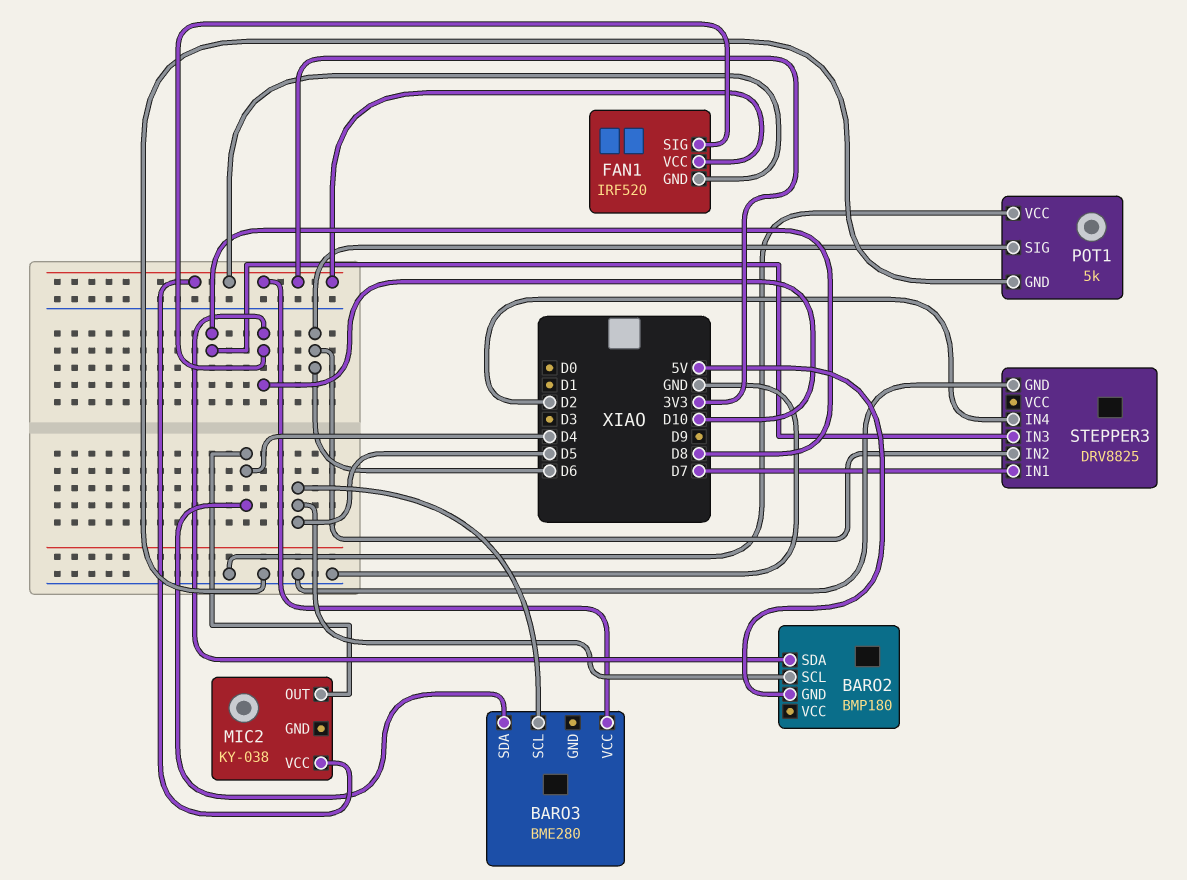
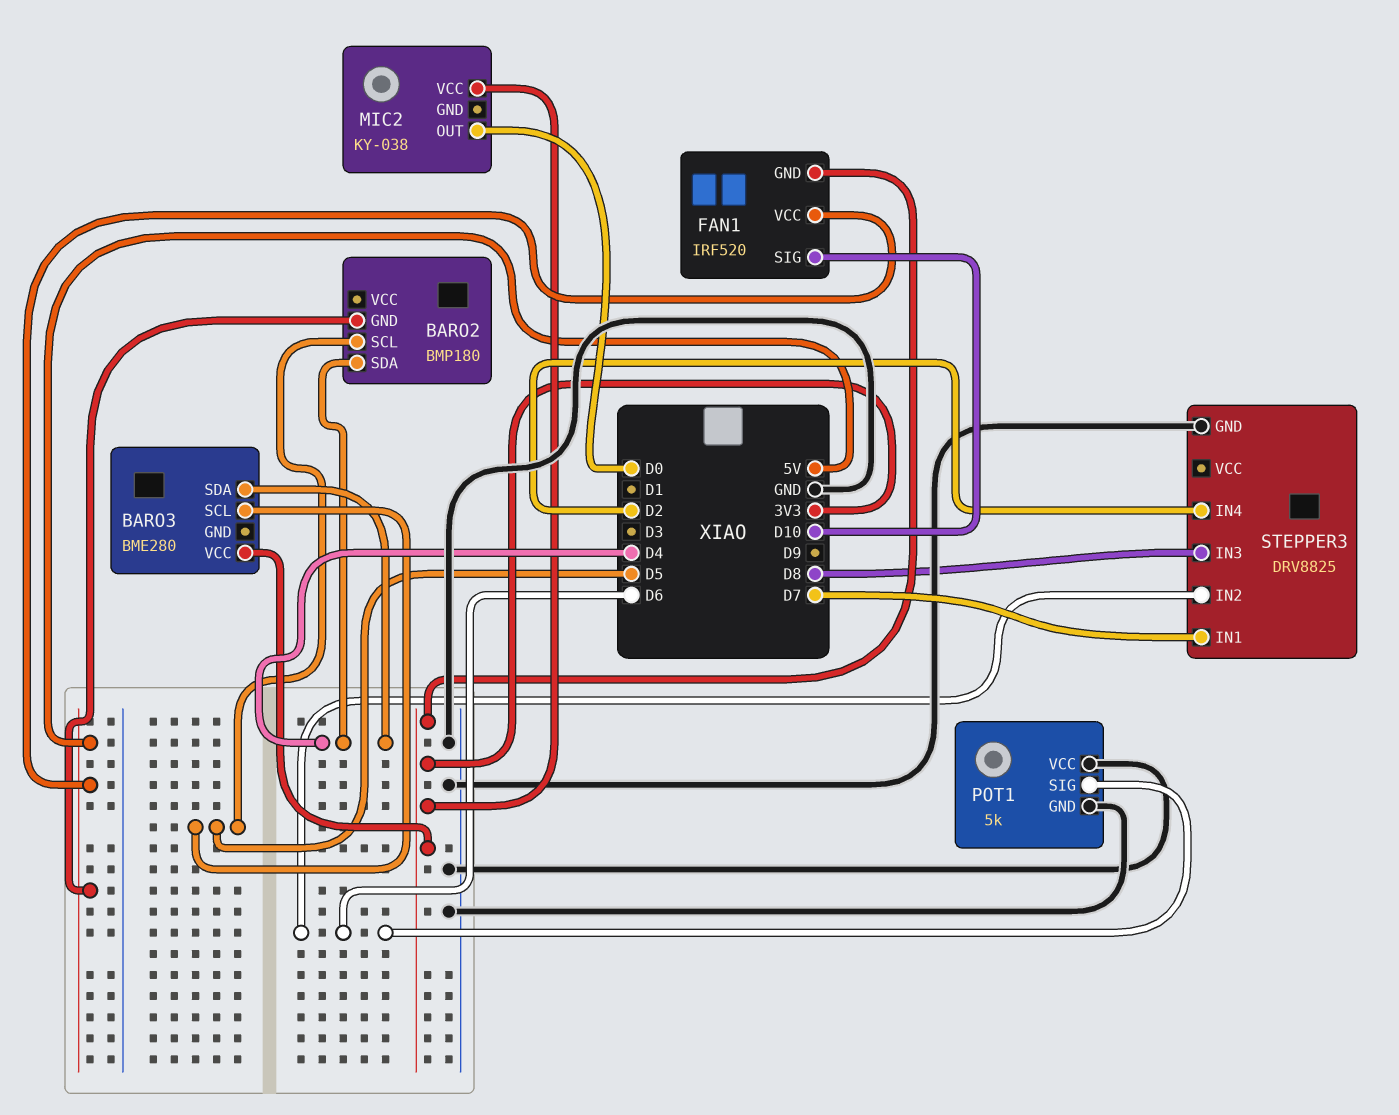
BARO2 pin SDA: D10 -> D4
FAN1 pin VCC: 3V3 -> 5V
MIC2 pin OUT: D4 -> D0

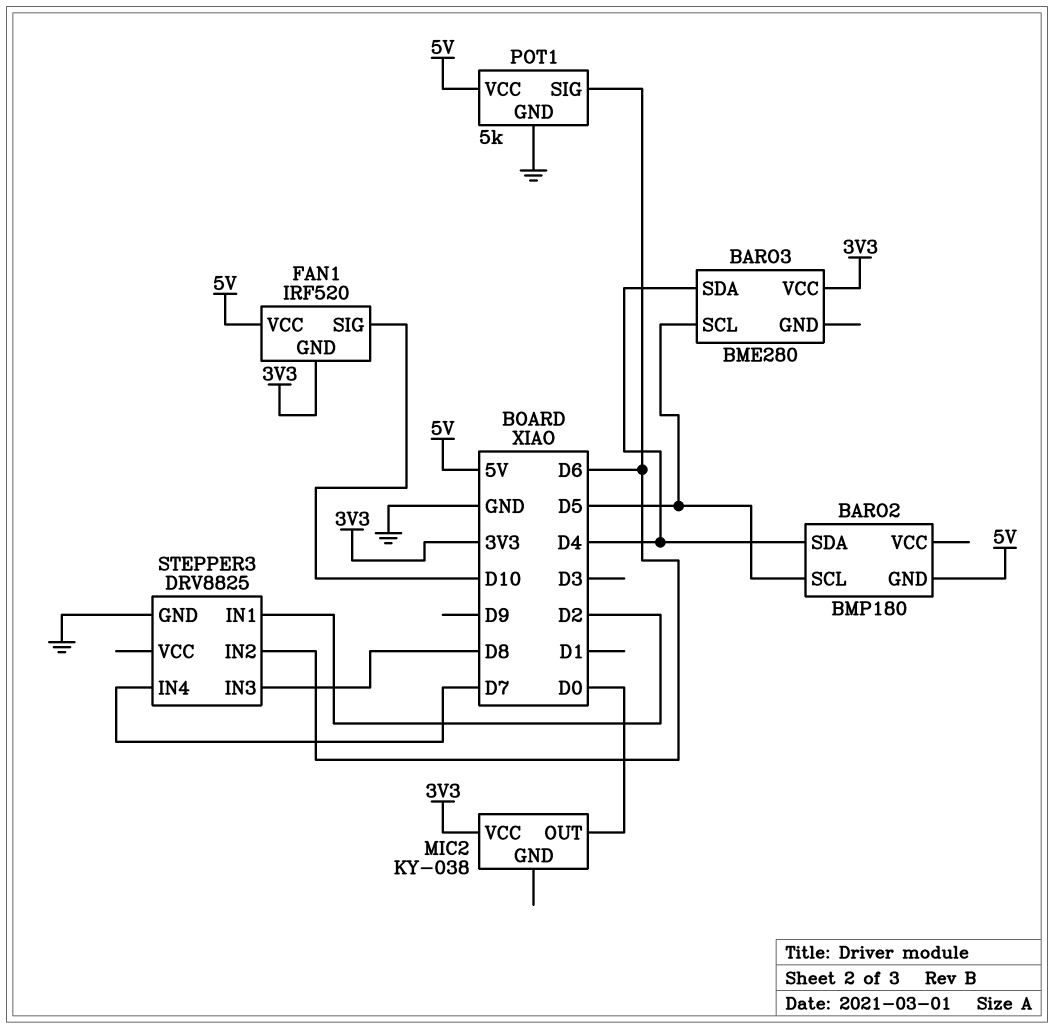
POT1 pin VCC: GND -> 5V
STEPPER3 pin IN1: D7 -> D2
STEPPER3 pin IN4: D2 -> D7

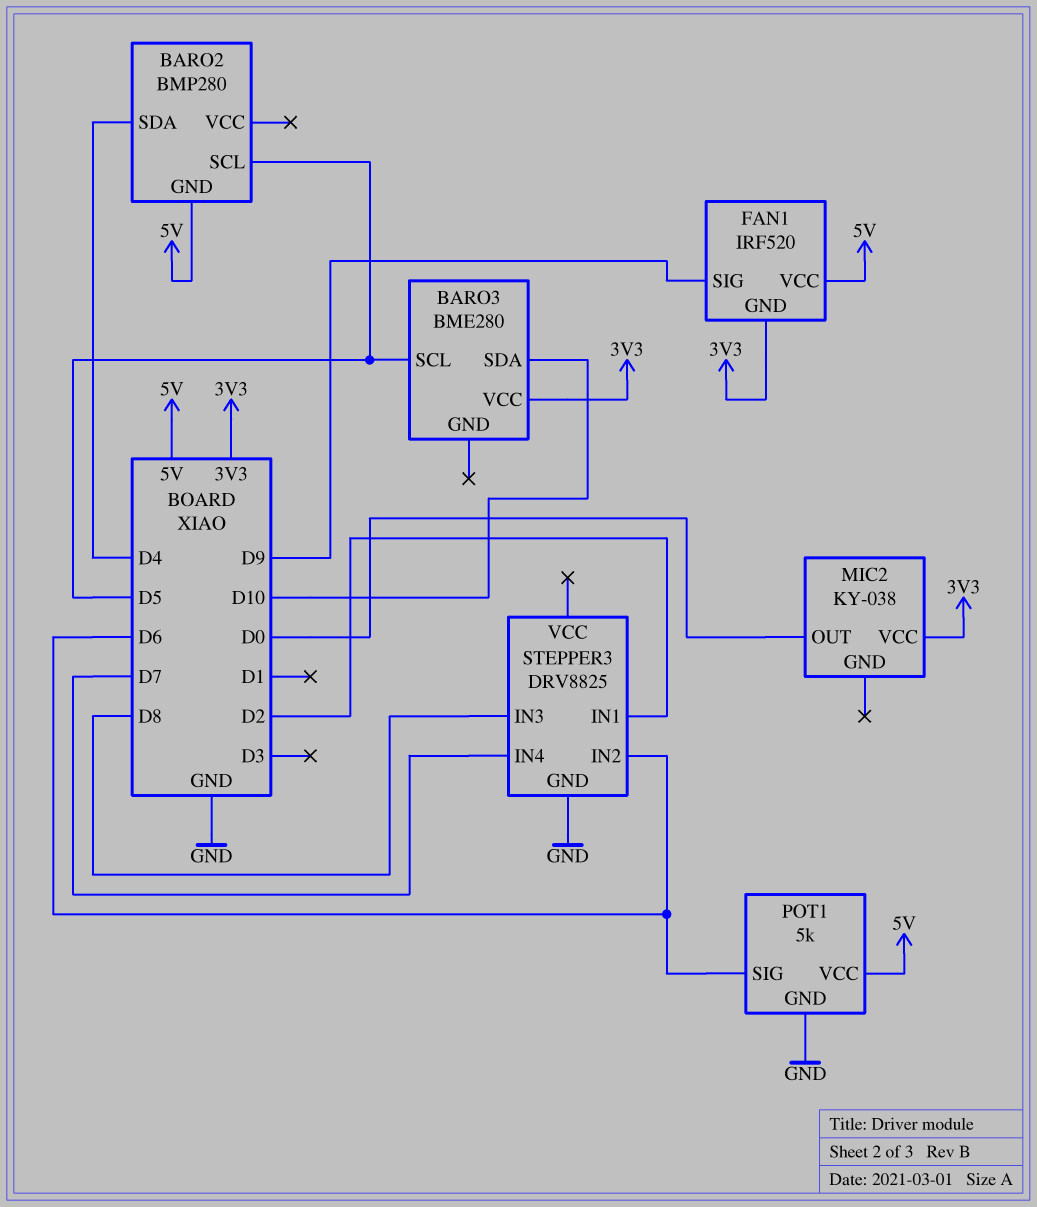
BARO2: BMP180 -> BMP280
BARO3 pin SDA: D4 -> D10
FAN1 pin SIG: D10 -> D9

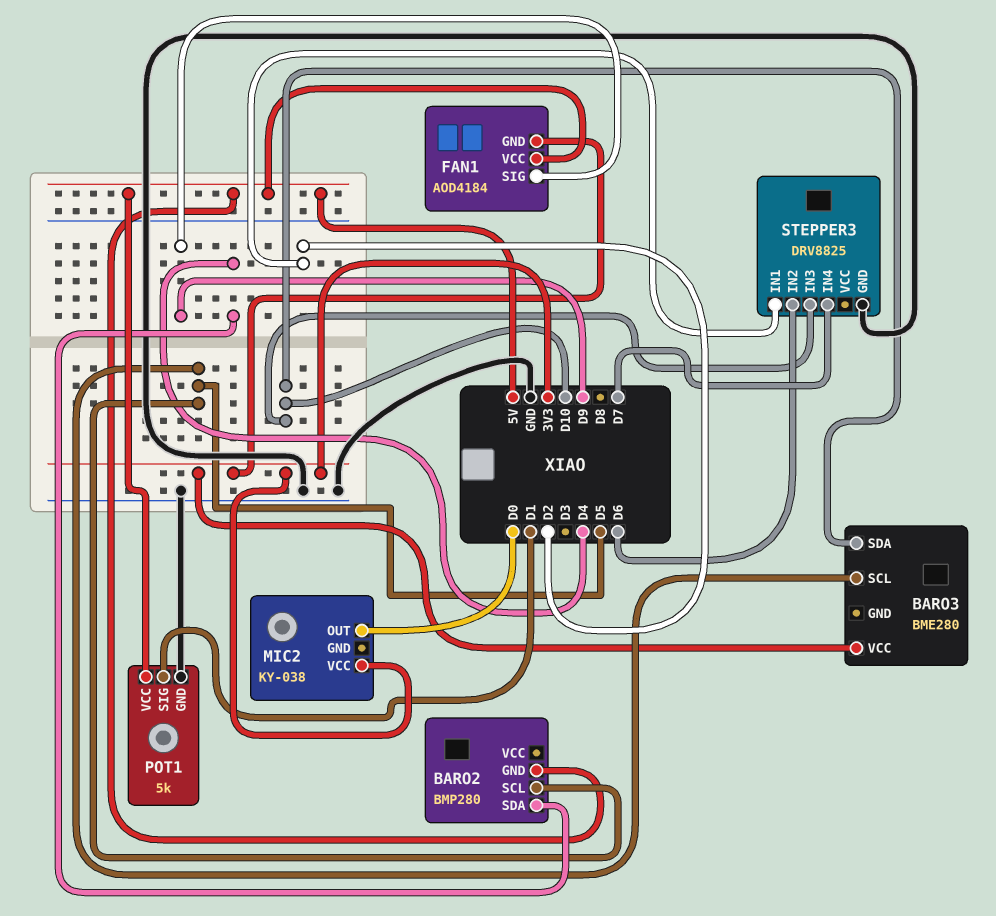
FAN1: IRF520 -> AOD4184
POT1 pin SIG: D6 -> D1
STEPPER3 pin IN3: D8 -> D10

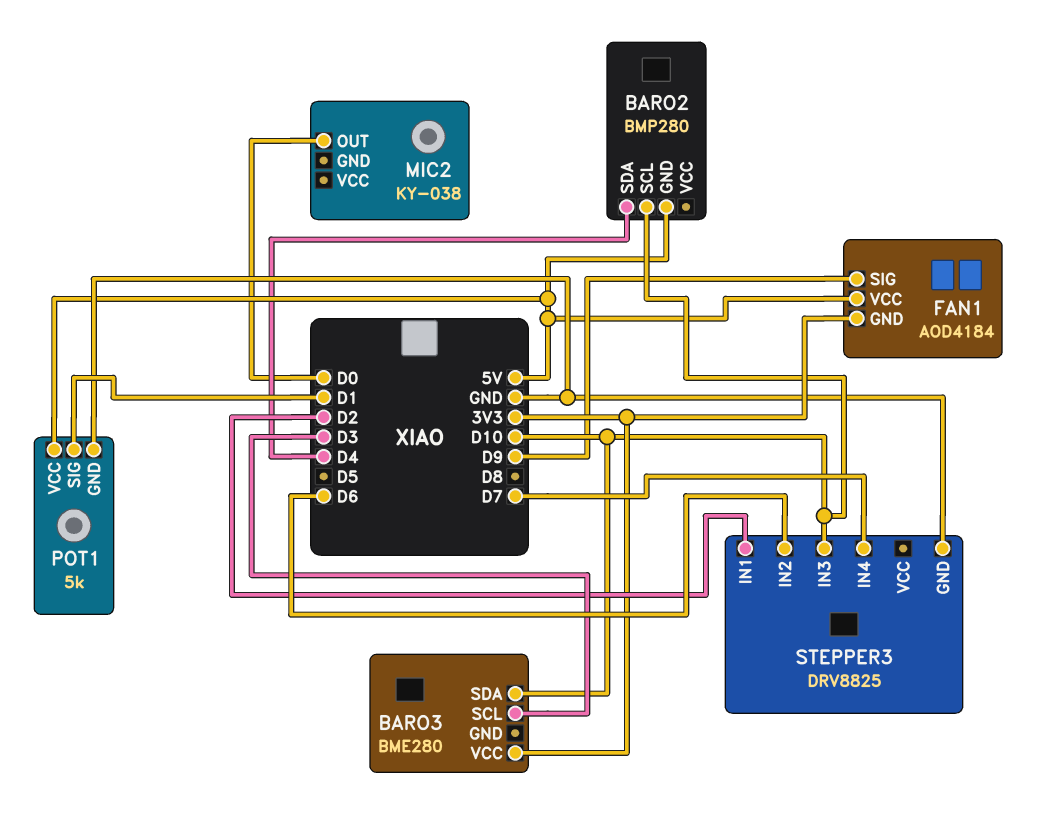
BARO2 pin SCL: D5 -> D10
BARO3 pin SCL: D5 -> D3
MIC2 pin VCC: 3V3 -> none

